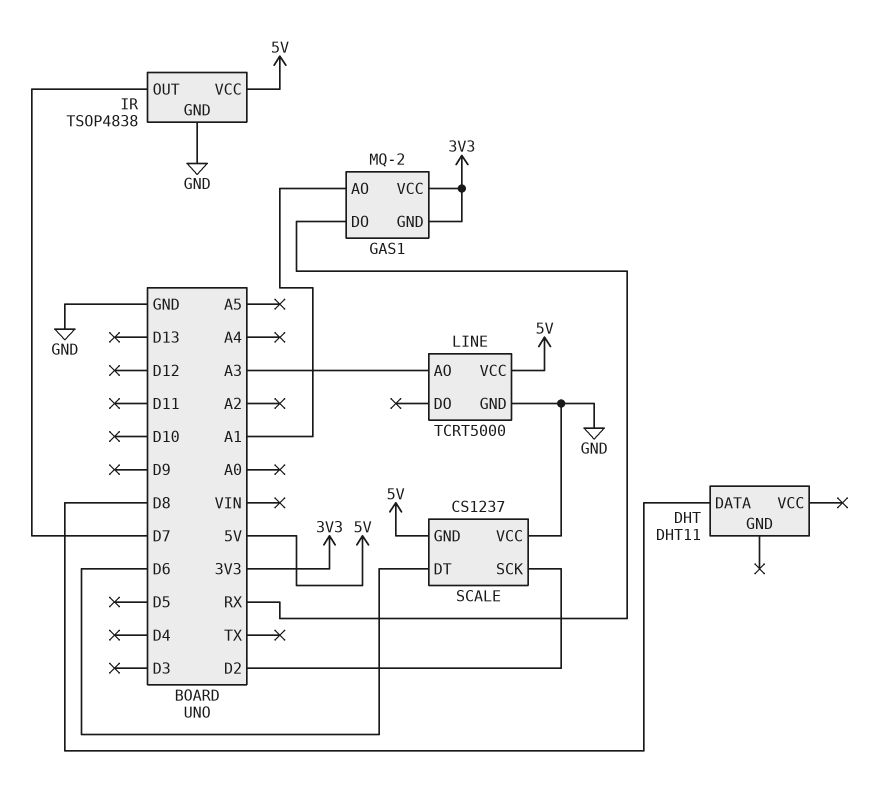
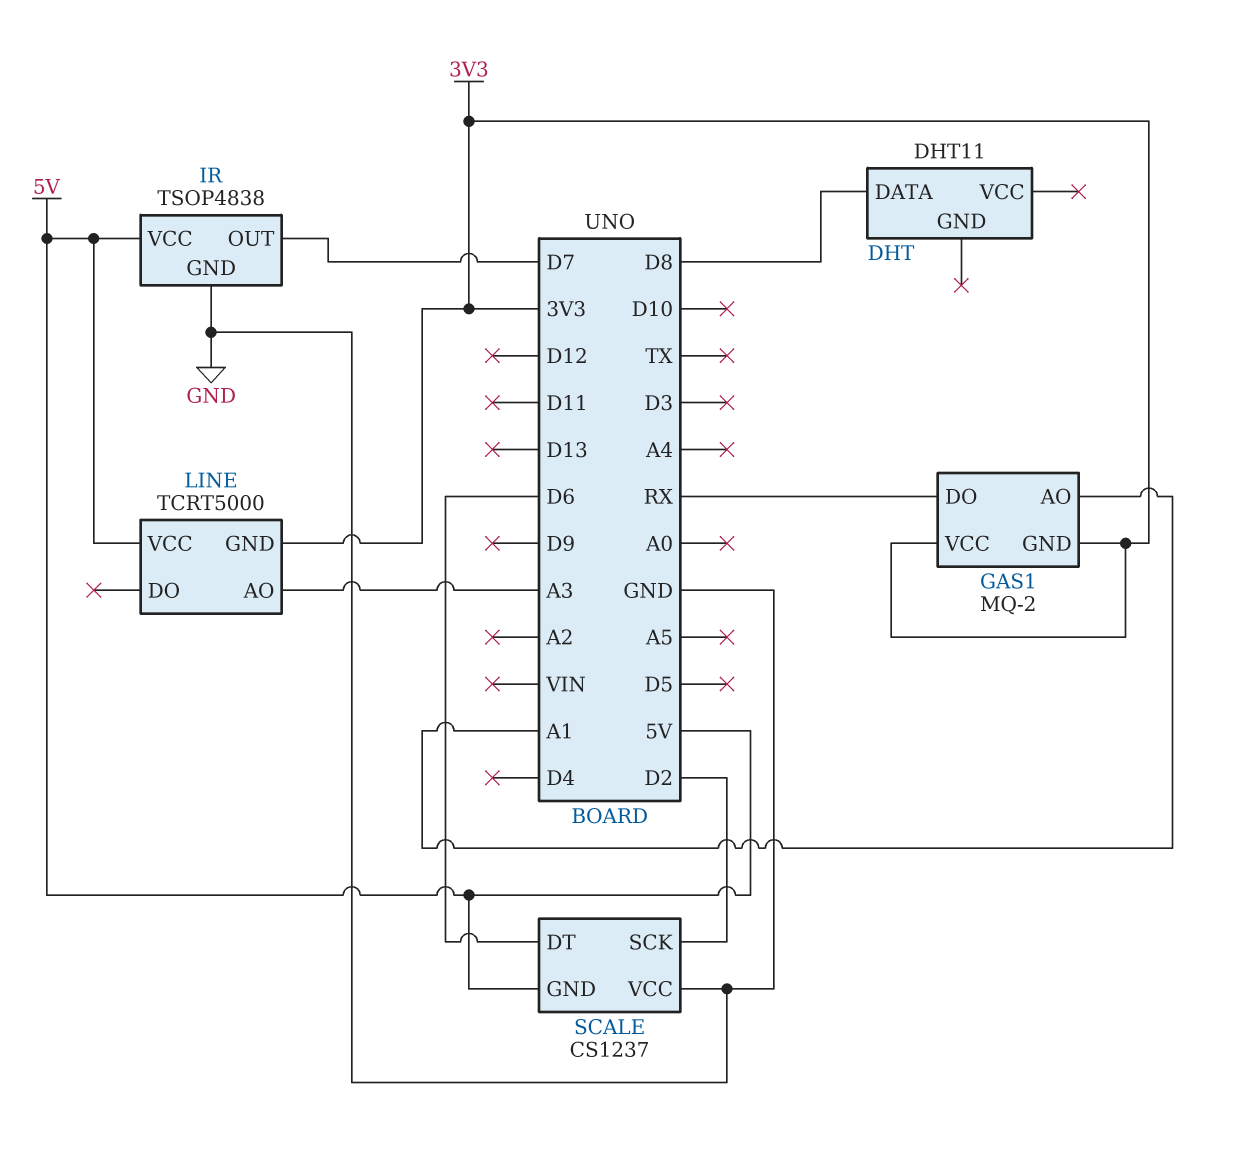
LINE pin GND: GND -> 3V3

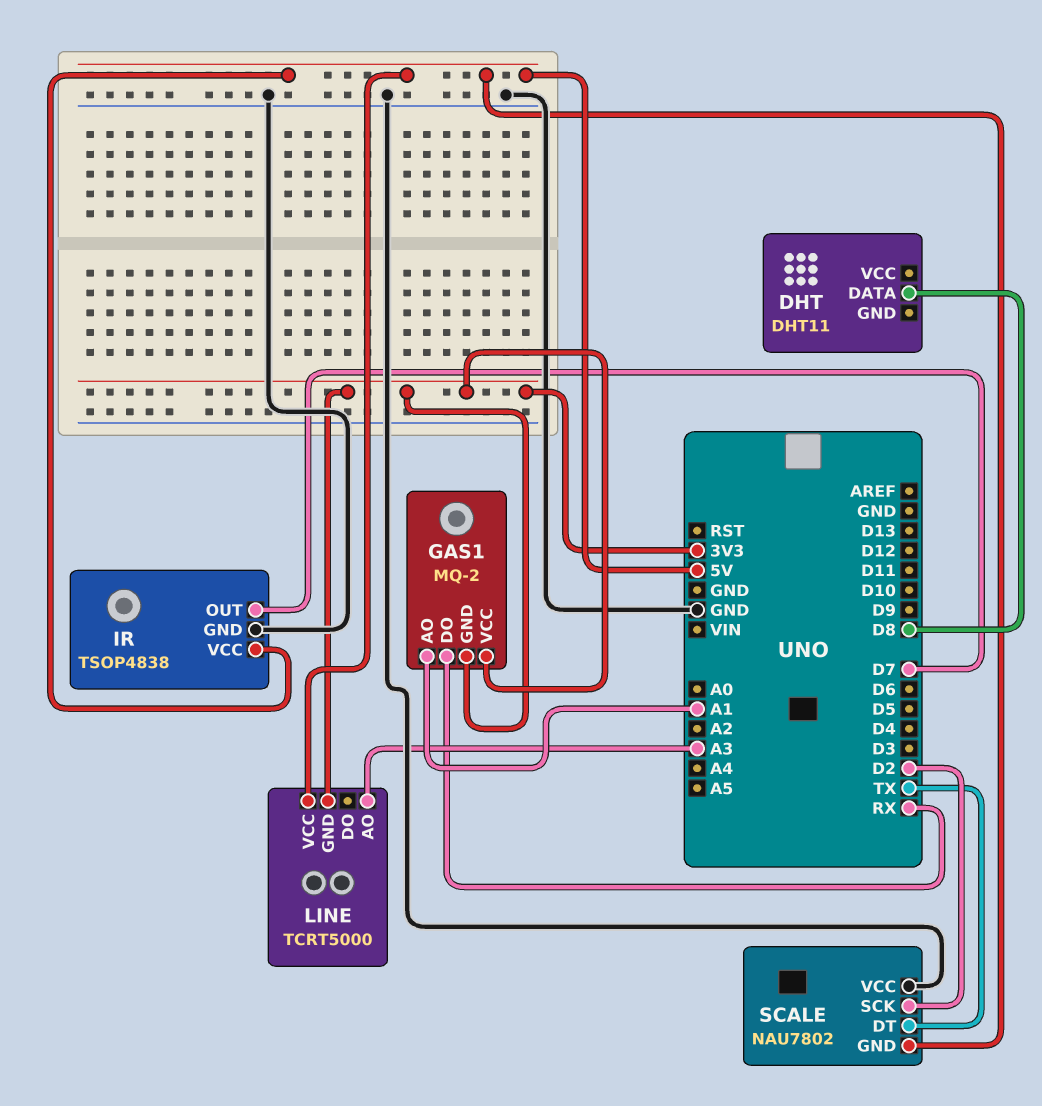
SCALE: CS1237 -> NAU7802
SCALE pin DT: D6 -> TX

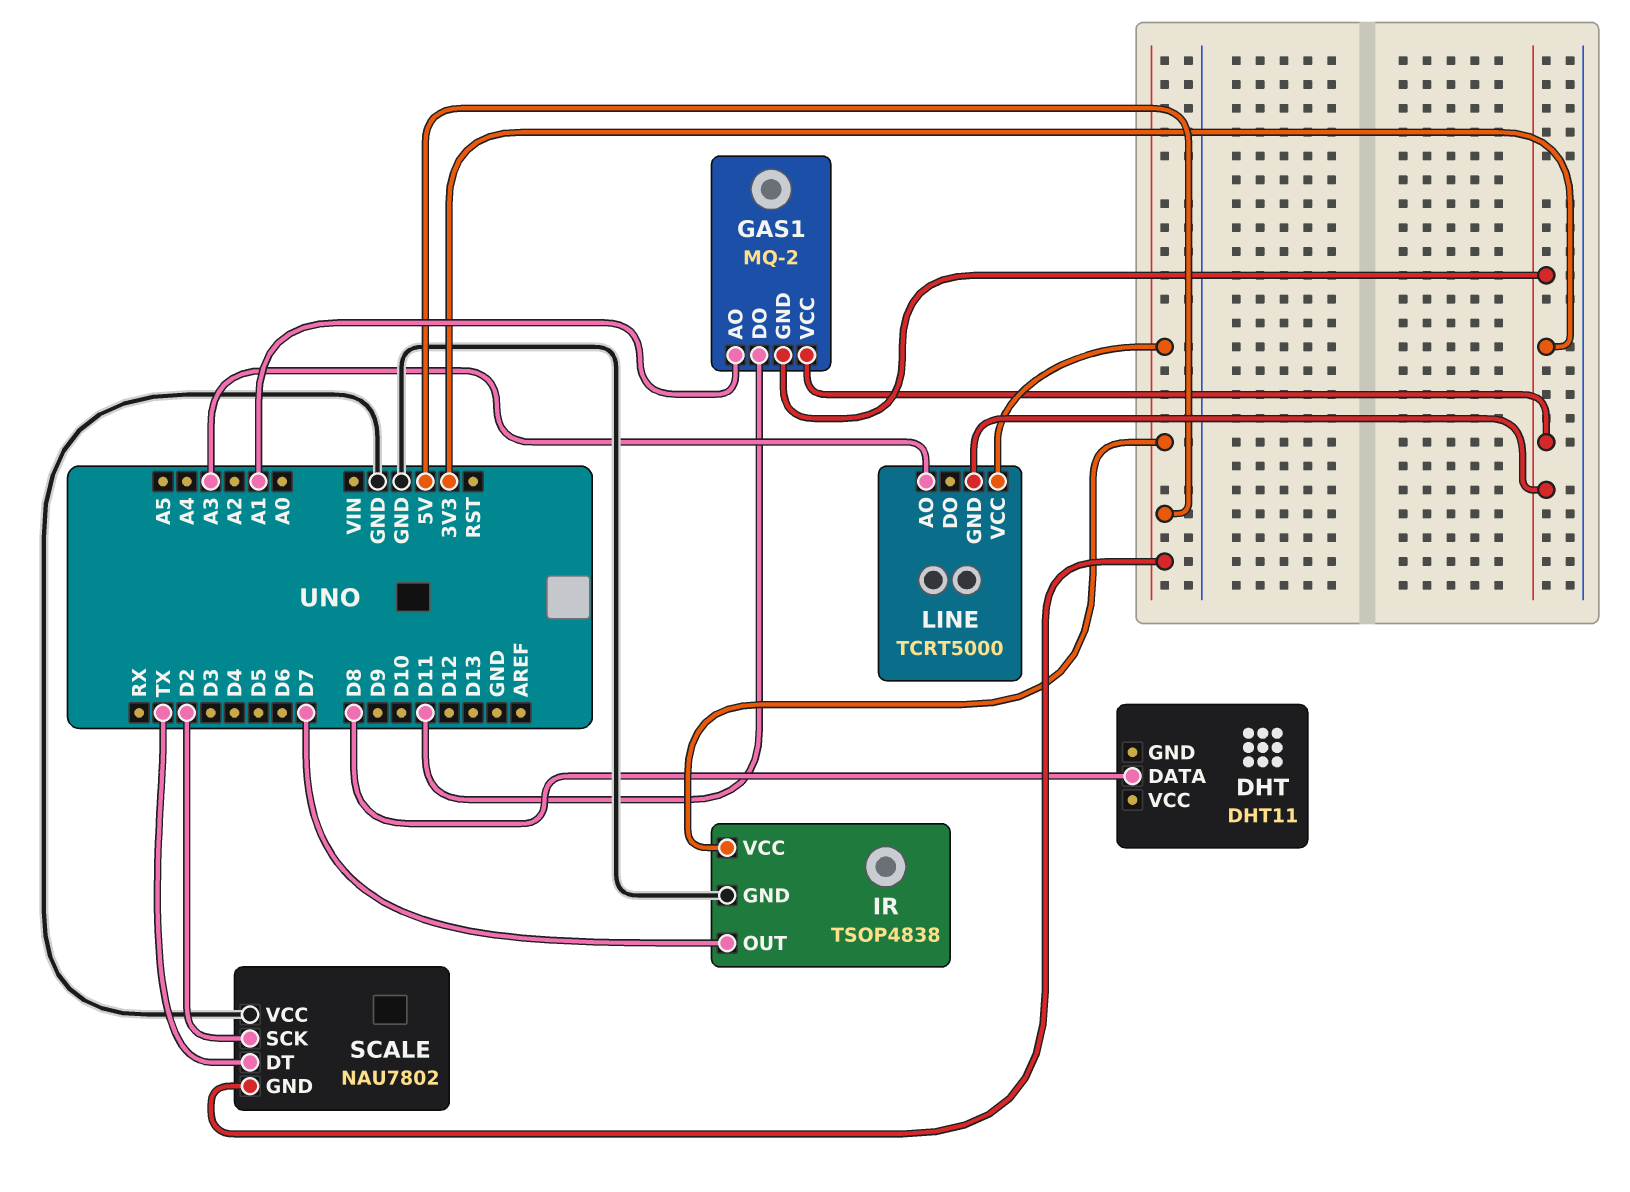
GAS1 pin DO: RX -> D11

